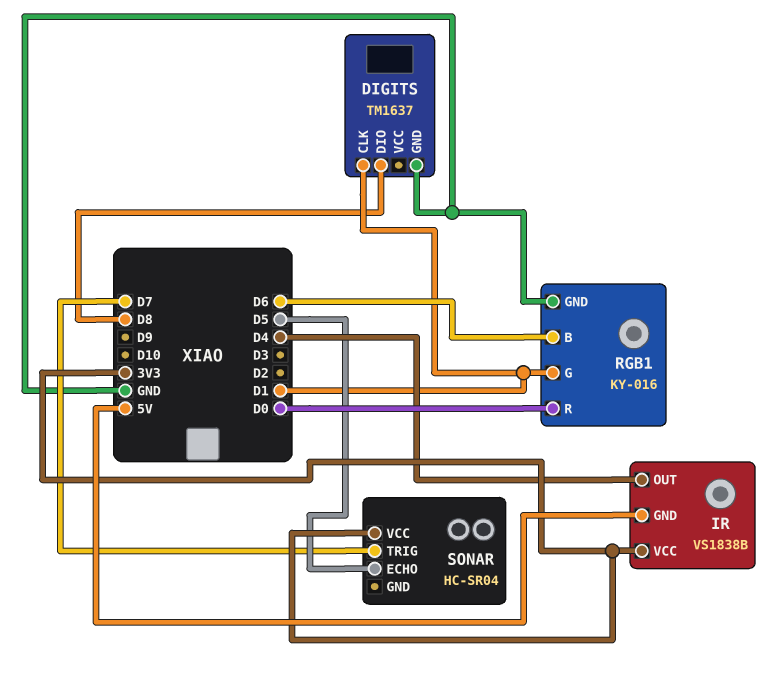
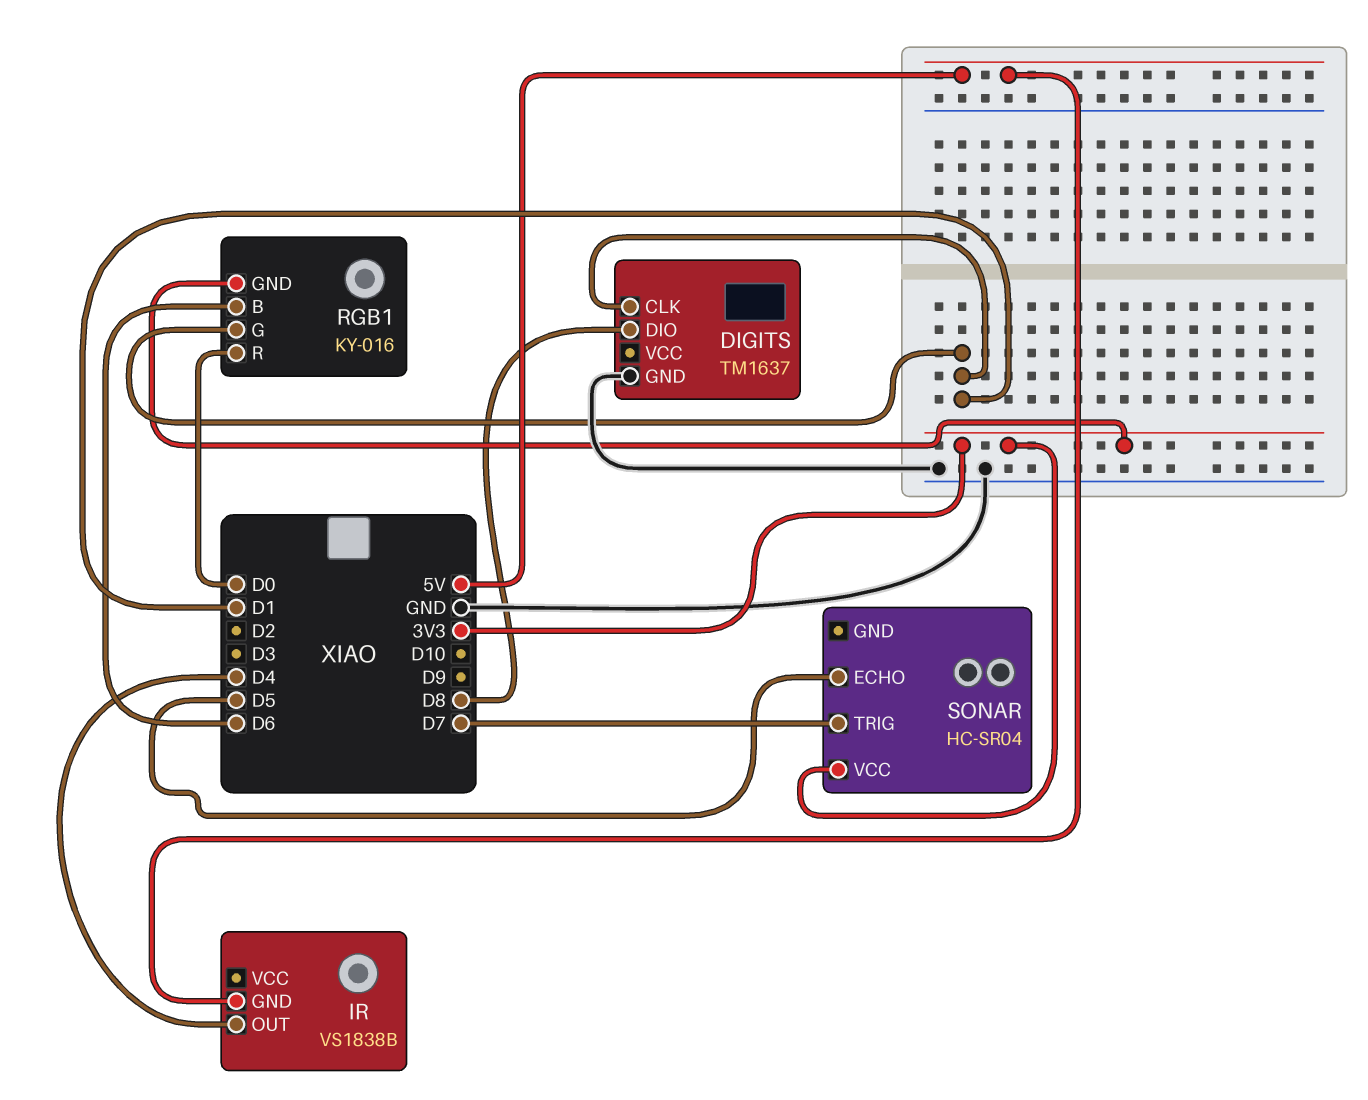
IR pin VCC: 3V3 -> none
RGB1 pin GND: GND -> 3V3

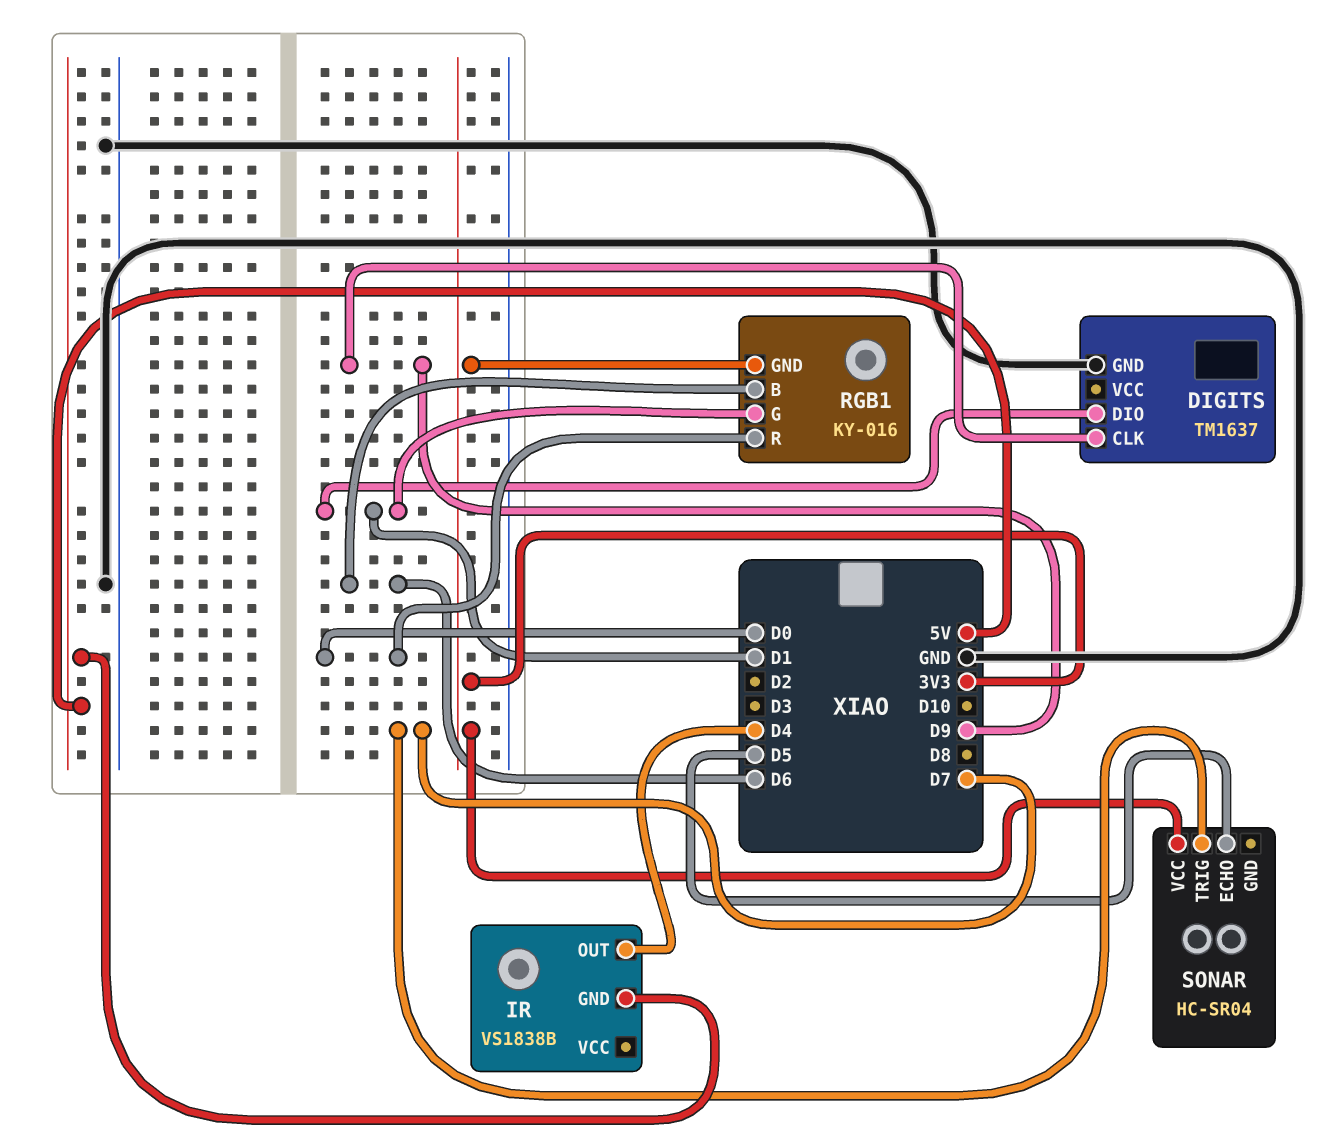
DIGITS pin CLK: D1 -> D9
DIGITS pin DIO: D8 -> D1

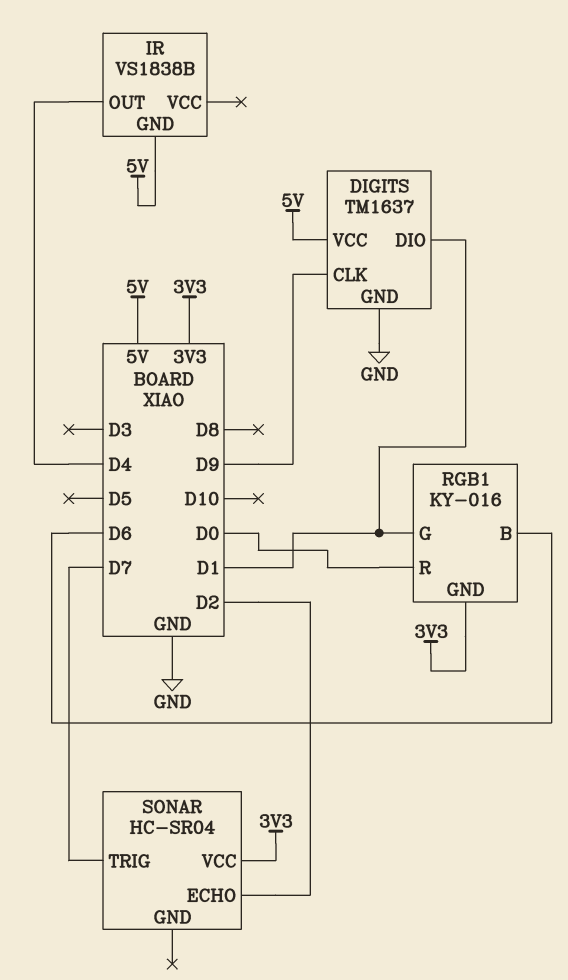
DIGITS pin VCC: none -> 5V
SONAR pin ECHO: D5 -> D2

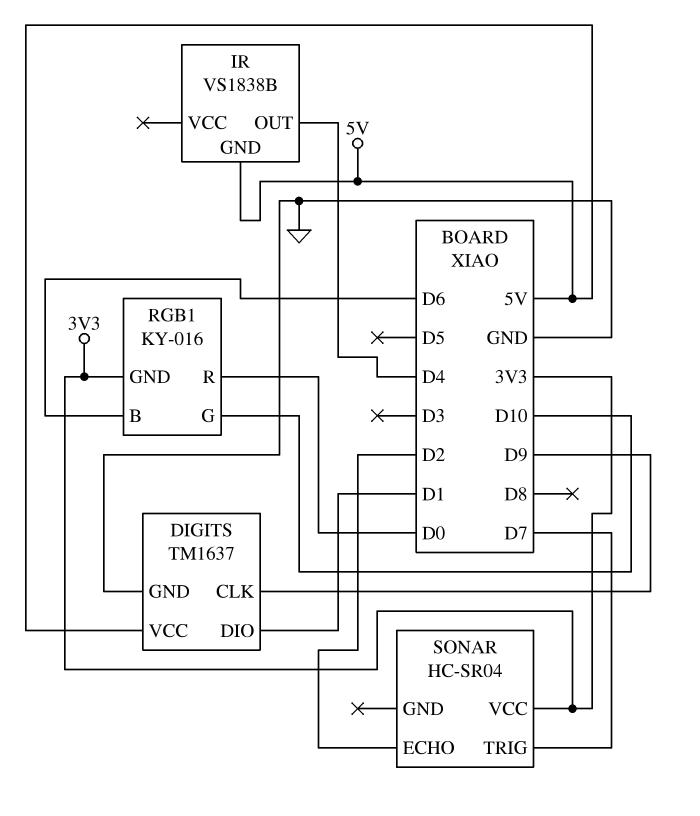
RGB1 pin G: D1 -> D10

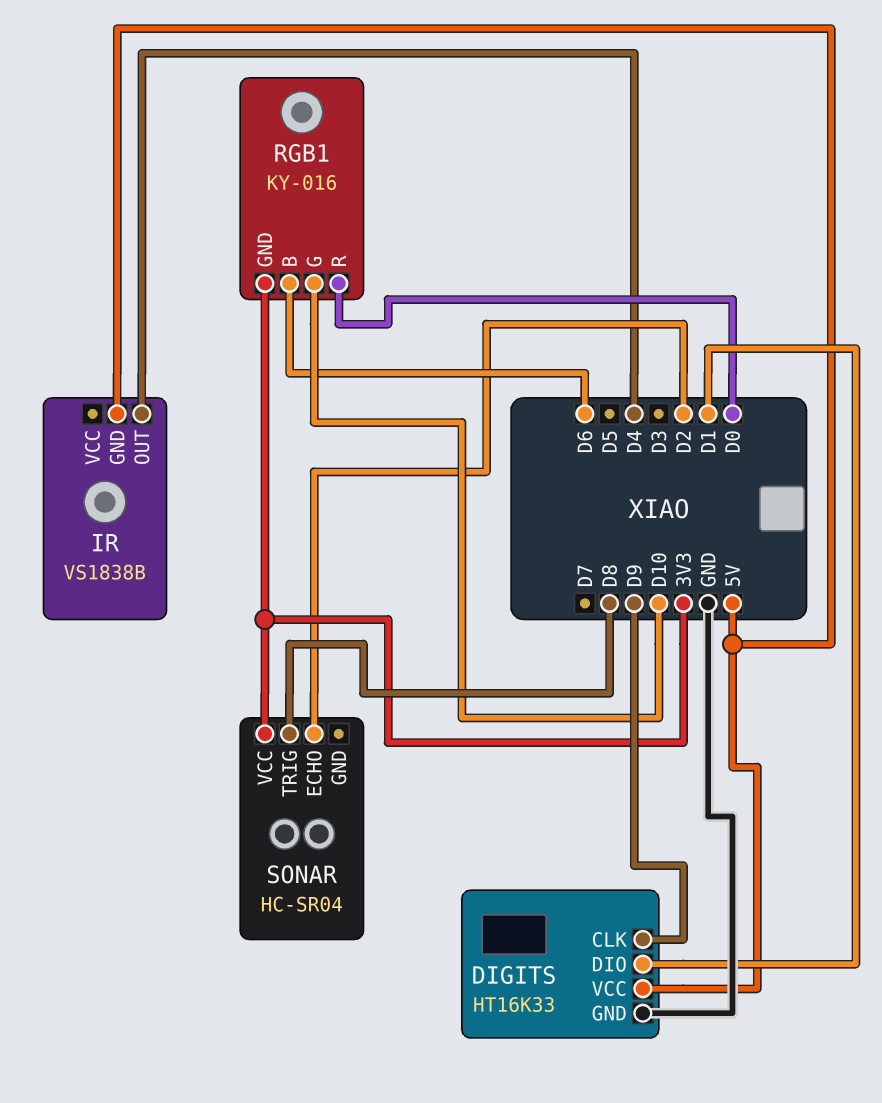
DIGITS: TM1637 -> HT16K33
SONAR pin TRIG: D7 -> D8

